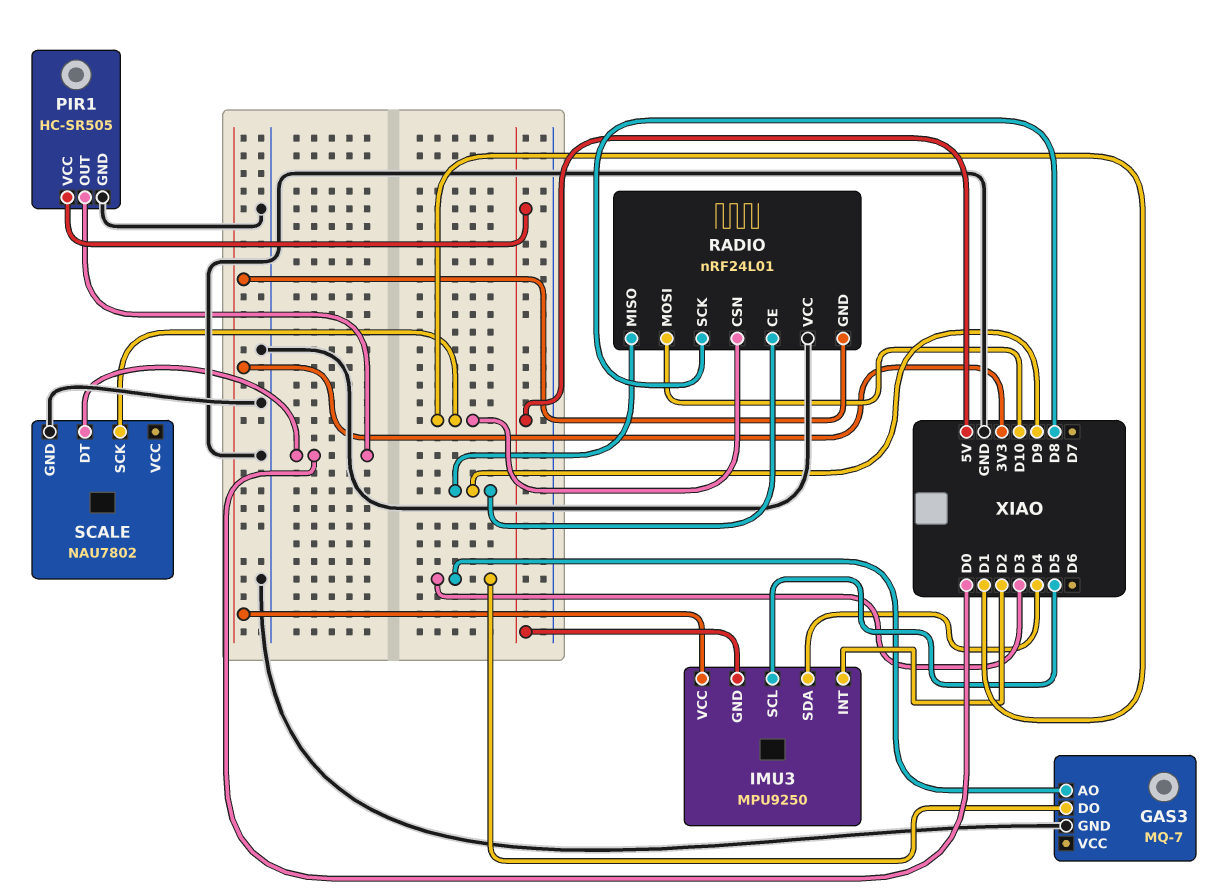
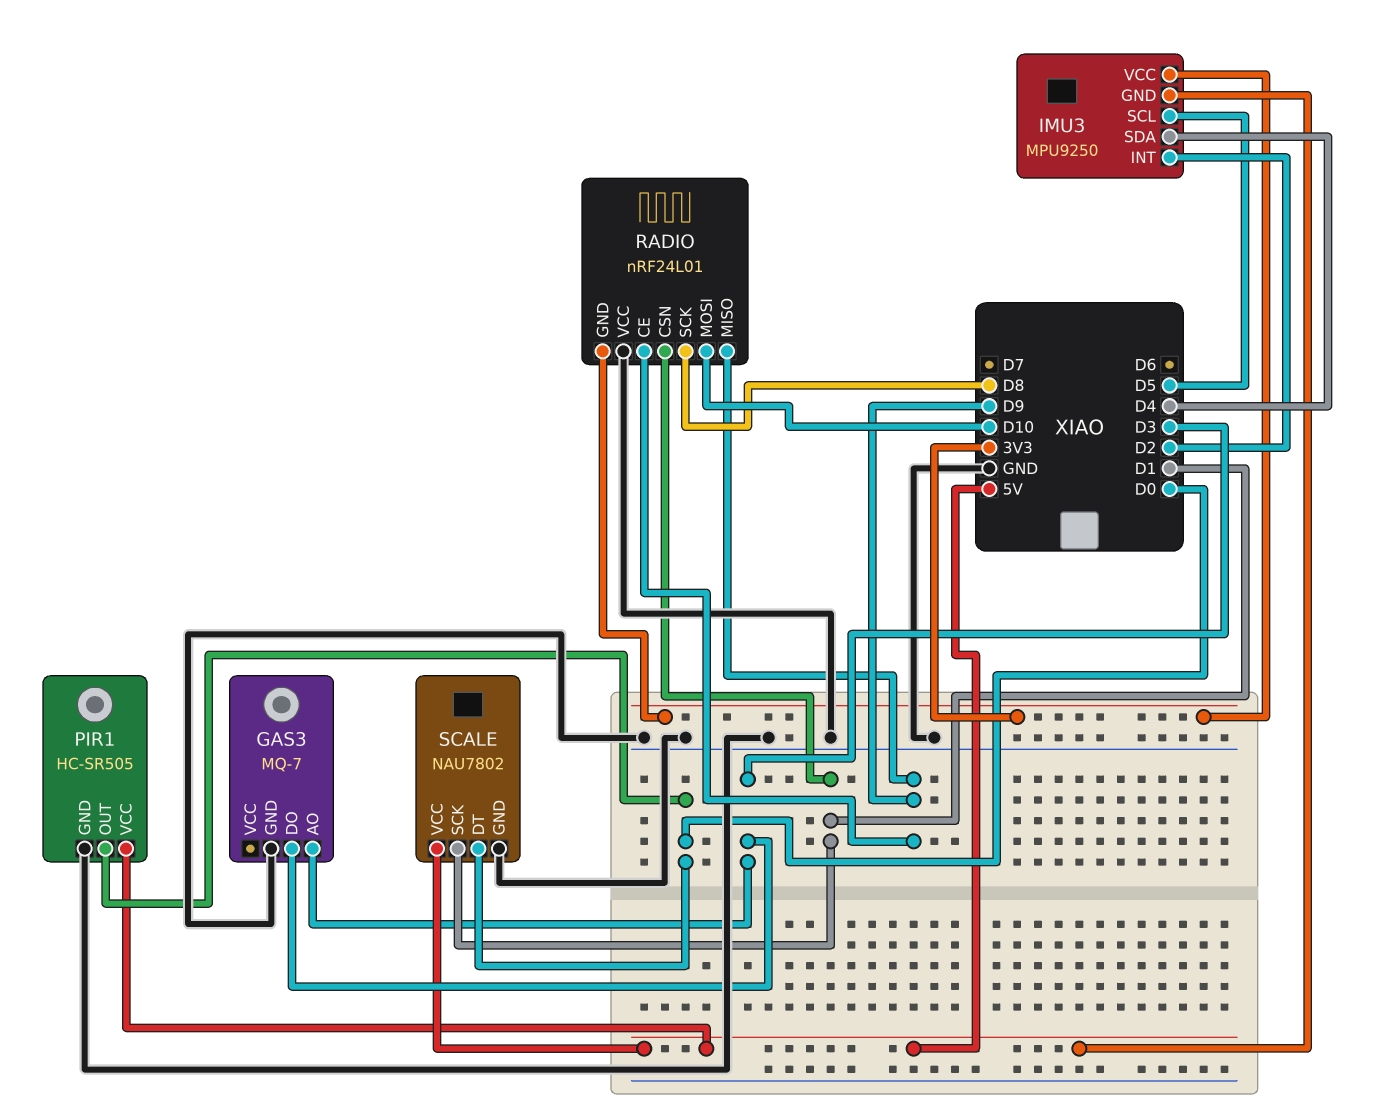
SCALE pin VCC: none -> 5V

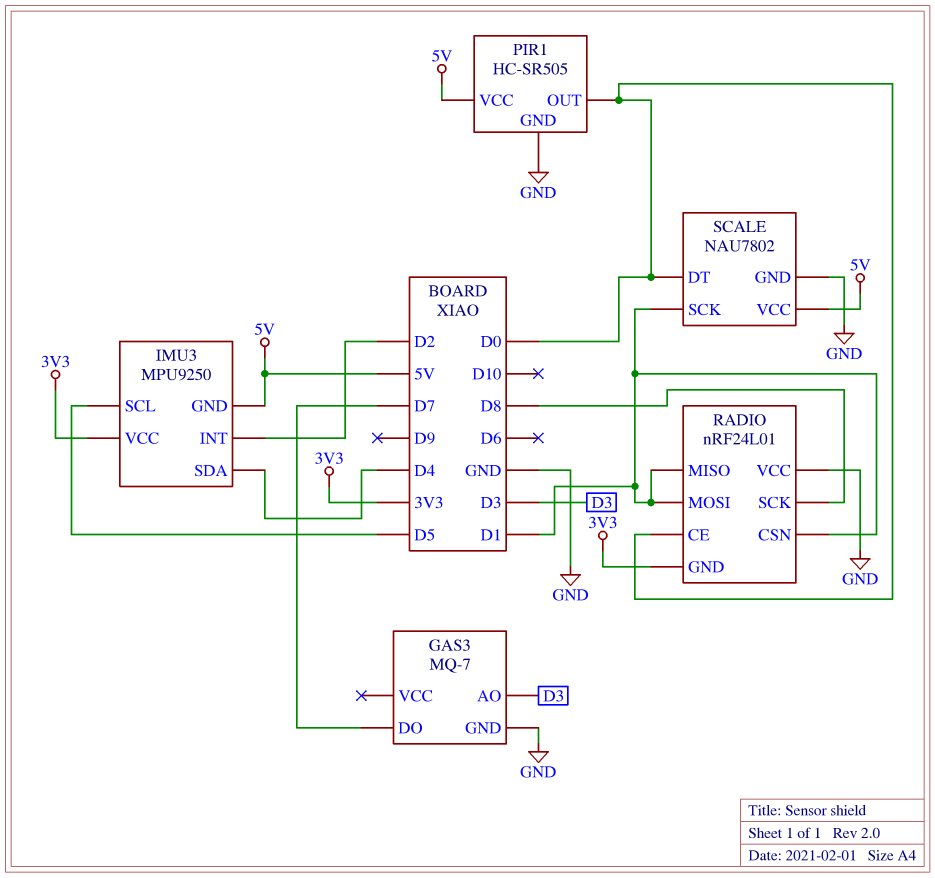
GAS3 pin DO: D3 -> D7
RADIO pin CE: D9 -> D0
RADIO pin MISO: D9 -> D1
RADIO pin MOSI: D10 -> D1

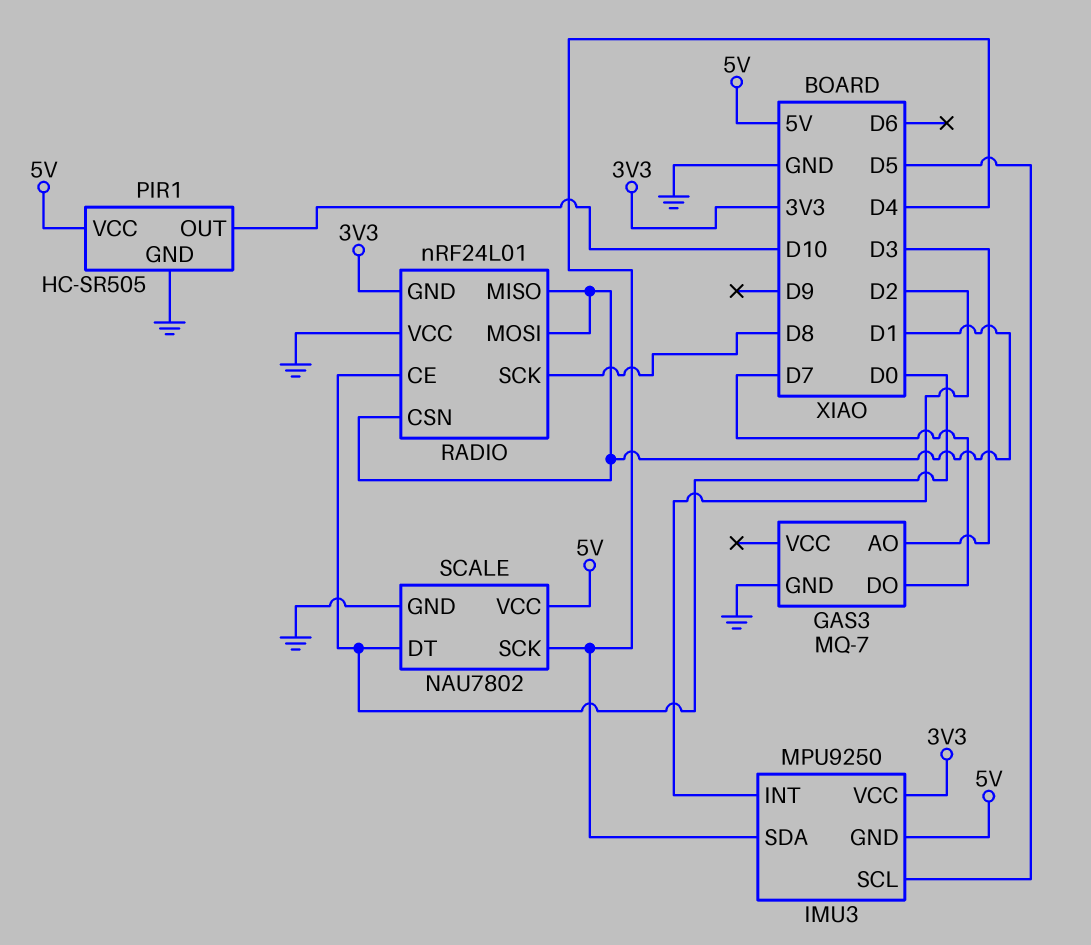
PIR1 pin OUT: D0 -> D10
SCALE pin SCK: D1 -> D4

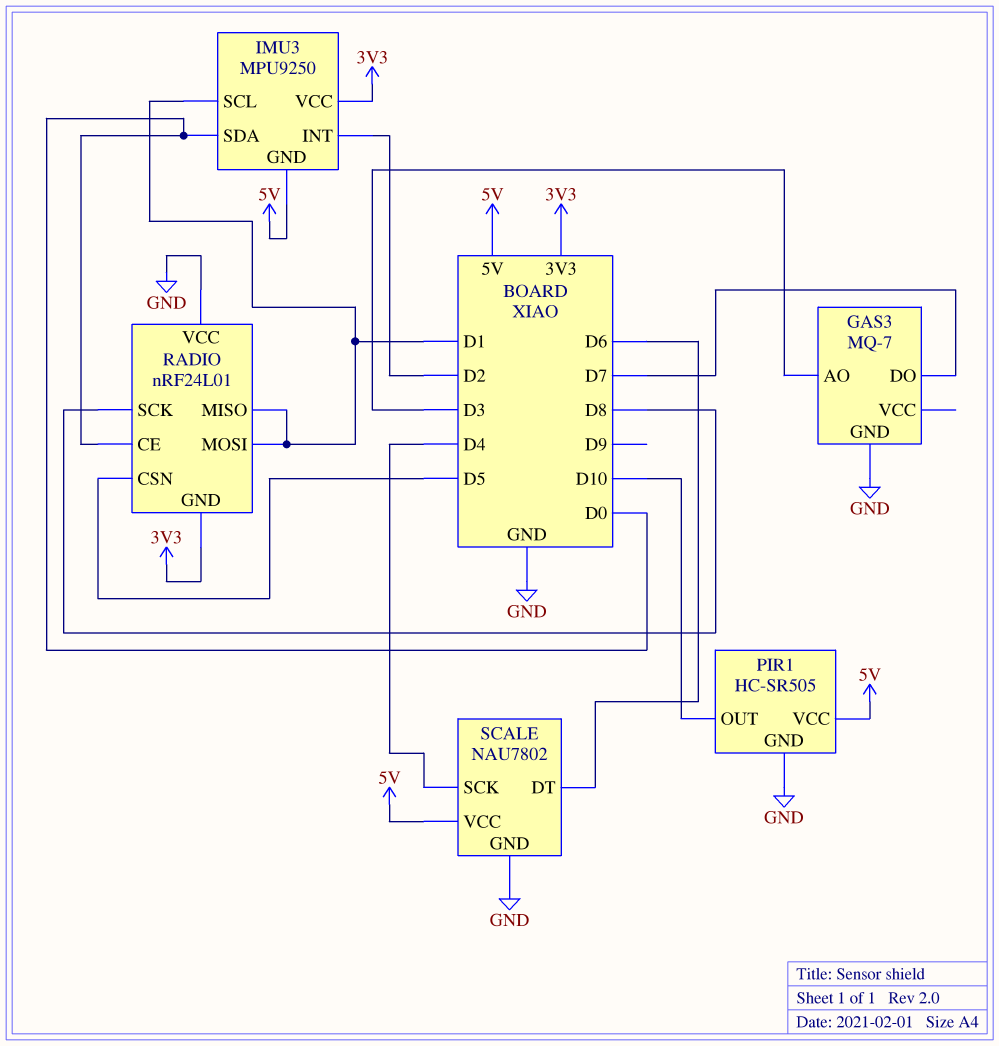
IMU3 pin SCL: D5 -> D1
IMU3 pin SDA: D4 -> D0
RADIO pin CSN: D1 -> D5
SCALE pin DT: D0 -> D6

